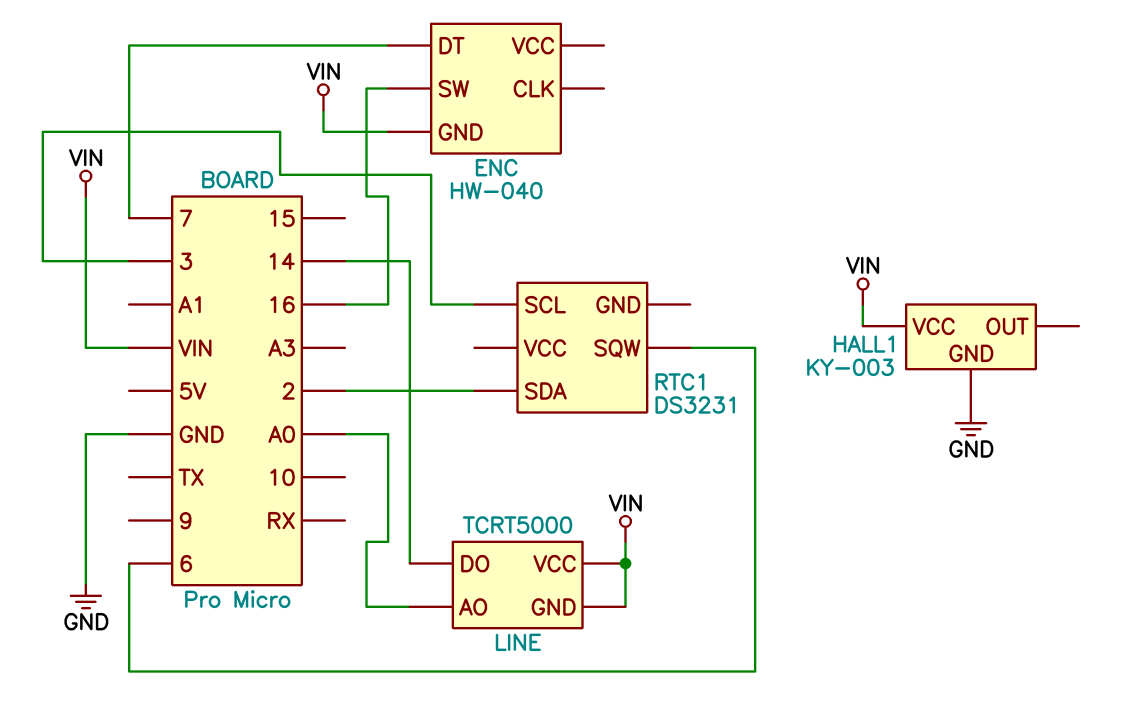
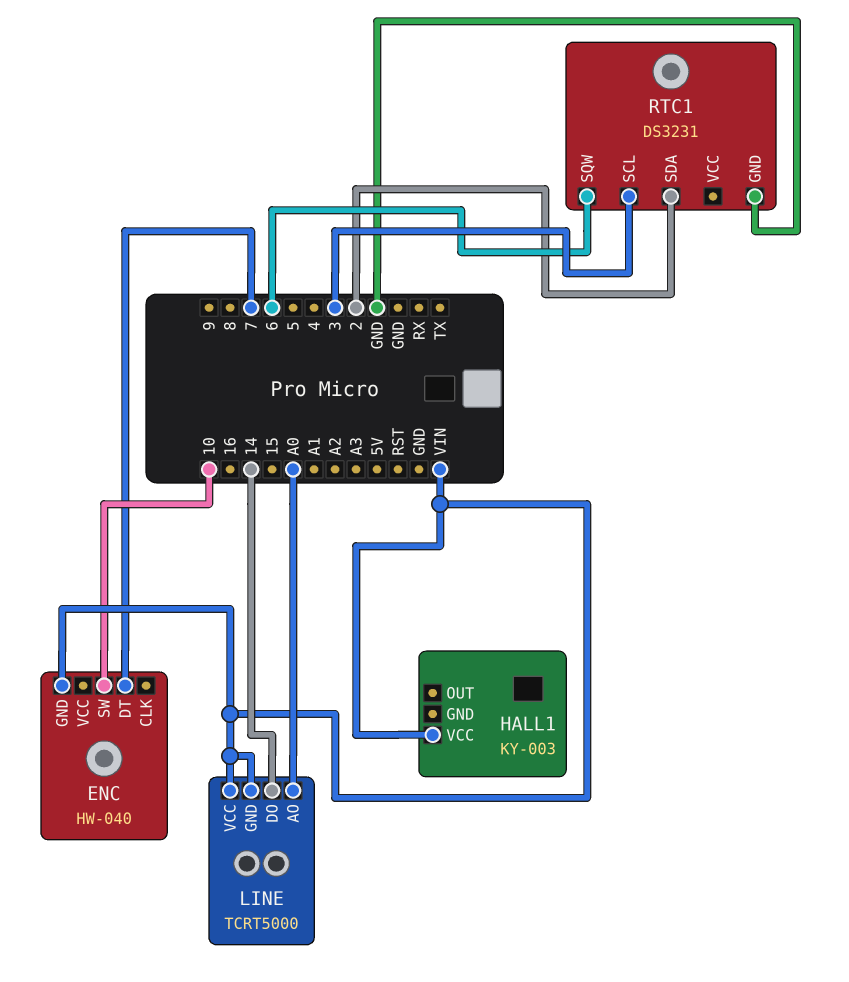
ENC pin SW: 16 -> 10
HALL1 pin GND: GND -> none
RTC1 pin GND: none -> GND

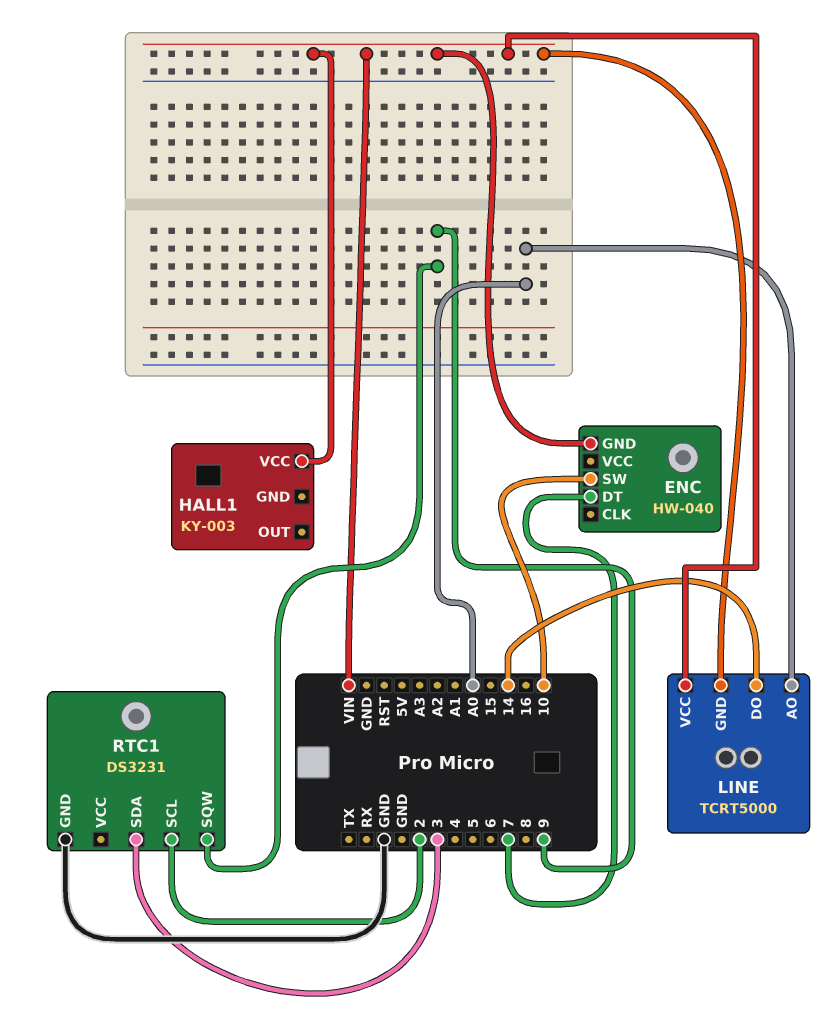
RTC1 pin SCL: 3 -> 2
RTC1 pin SDA: 2 -> 3
RTC1 pin SQW: 6 -> 9

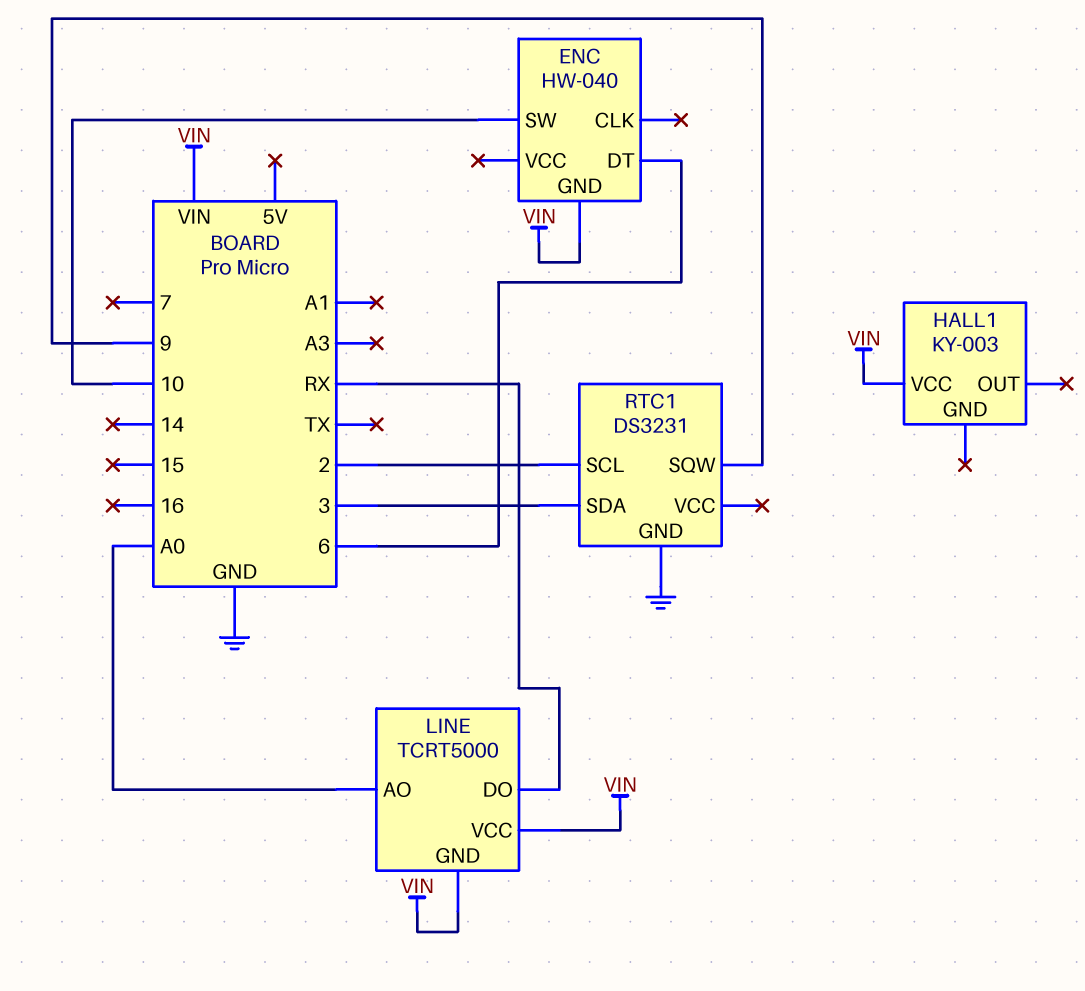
ENC pin DT: 7 -> 6
LINE pin DO: 14 -> RX

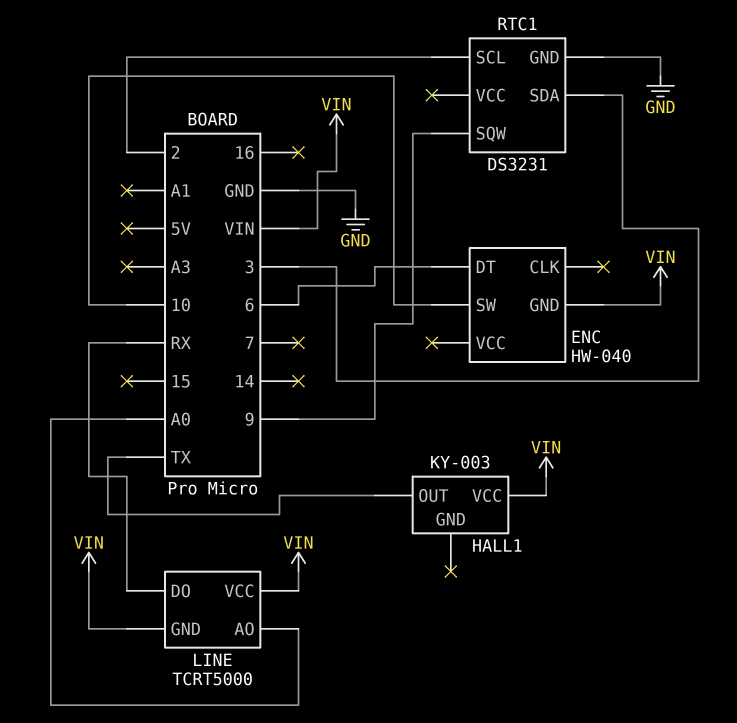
HALL1 pin OUT: none -> TX

